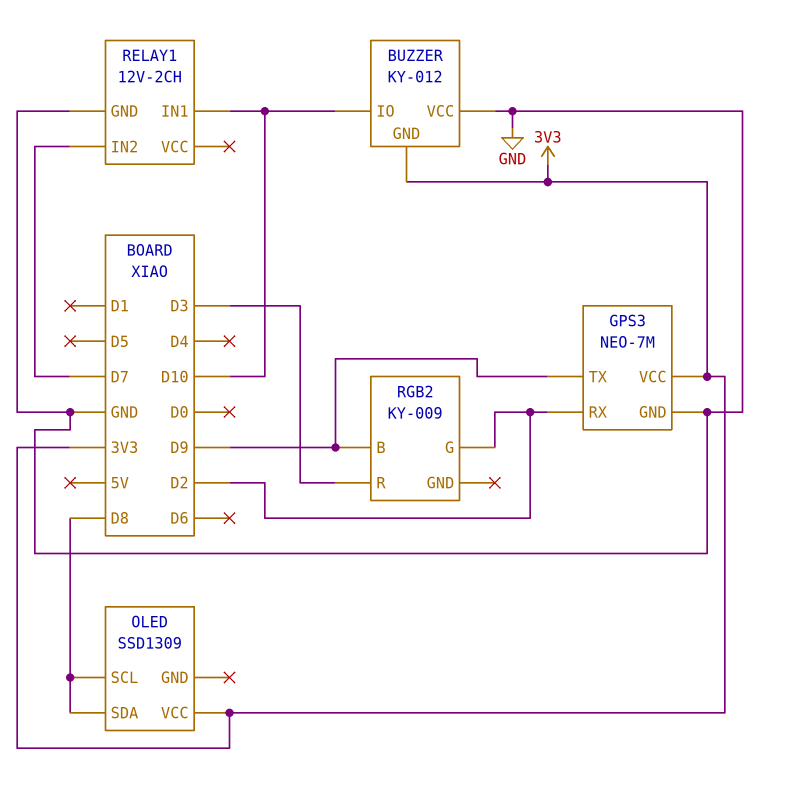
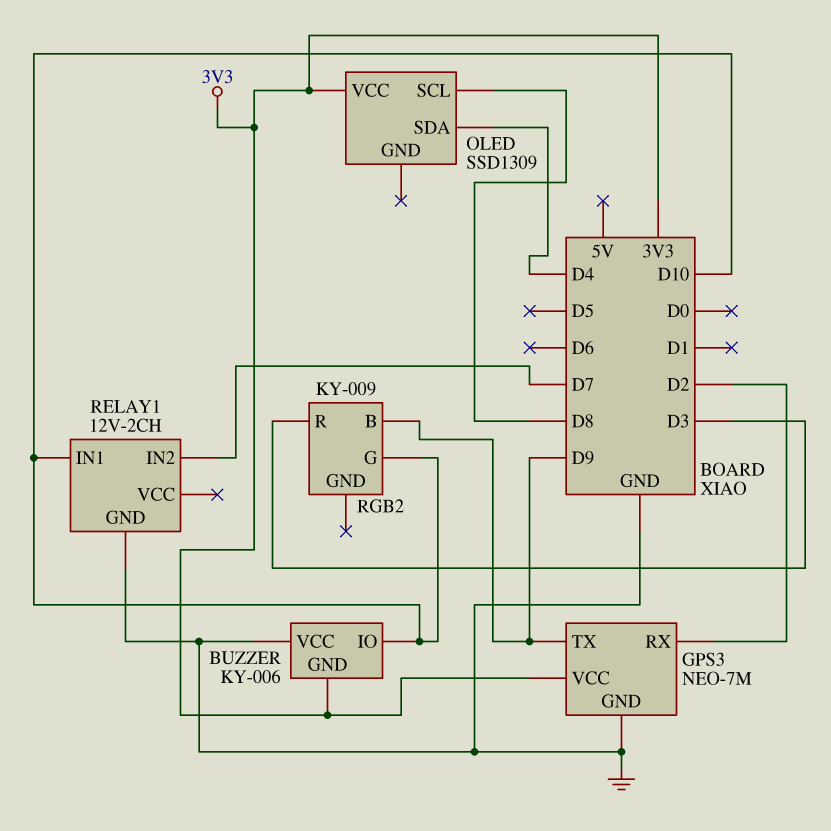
BUZZER: KY-012 -> KY-006
OLED pin SDA: D8 -> D4
RGB2 pin G: D2 -> D10

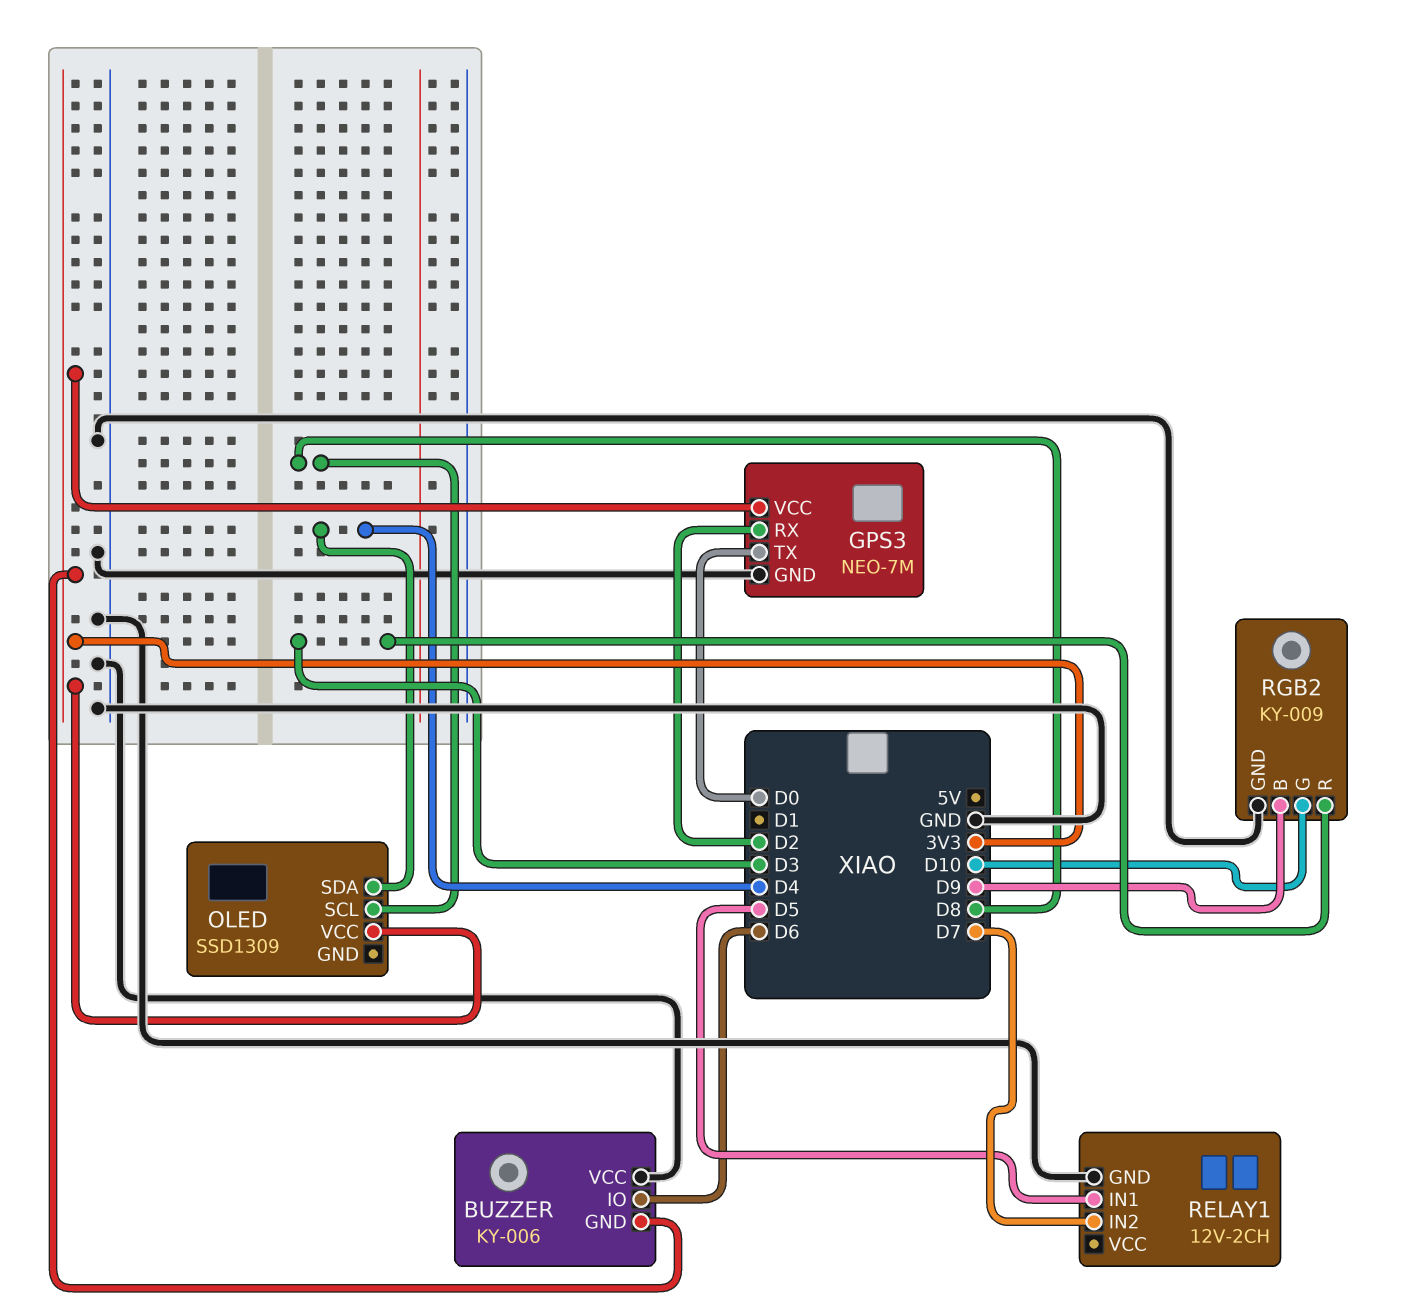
BUZZER pin IO: D10 -> D6
GPS3 pin TX: D9 -> D0
RELAY1 pin IN1: D10 -> D5
RGB2 pin GND: none -> GND

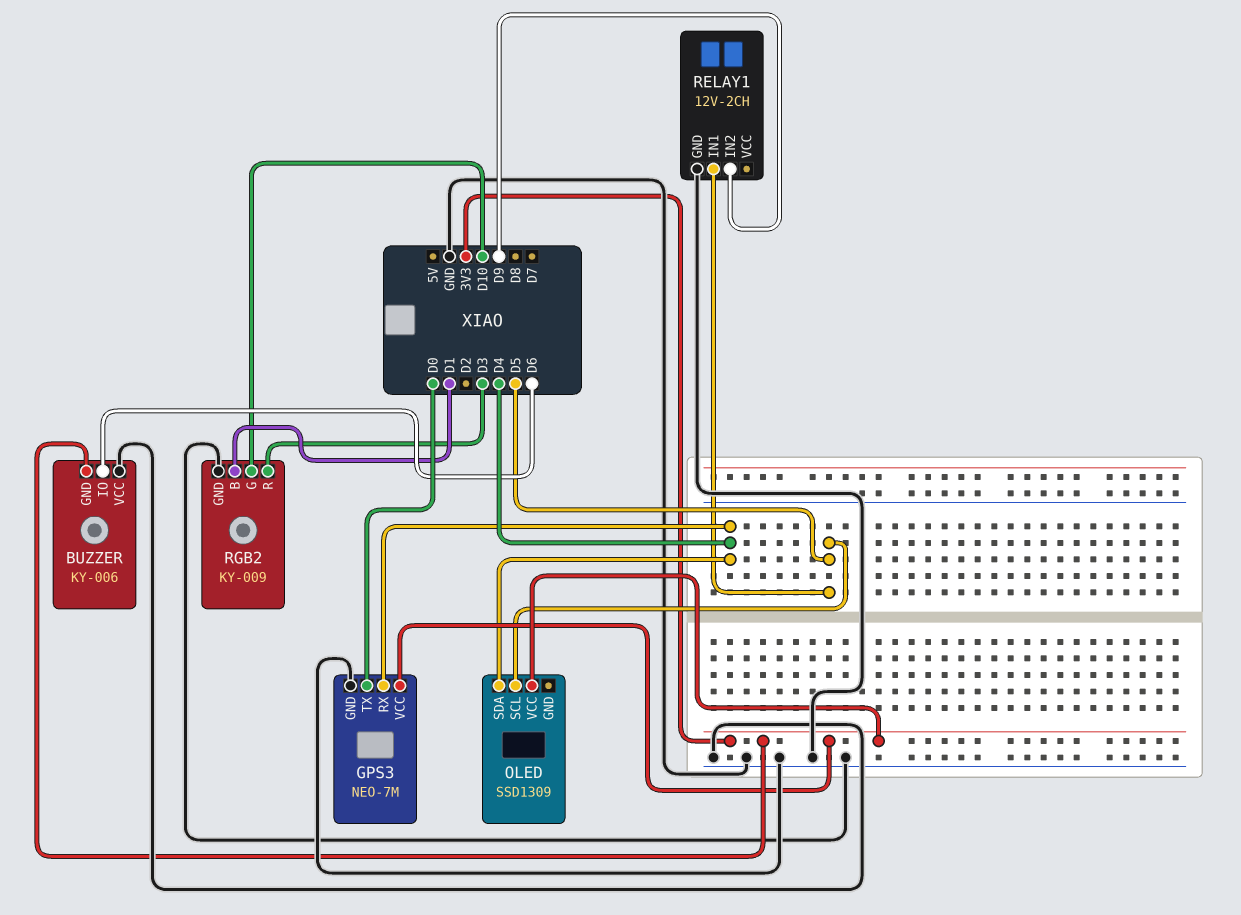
GPS3 pin RX: D2 -> D4
OLED pin SCL: D8 -> D5
RELAY1 pin IN2: D7 -> D9
RGB2 pin B: D9 -> D1

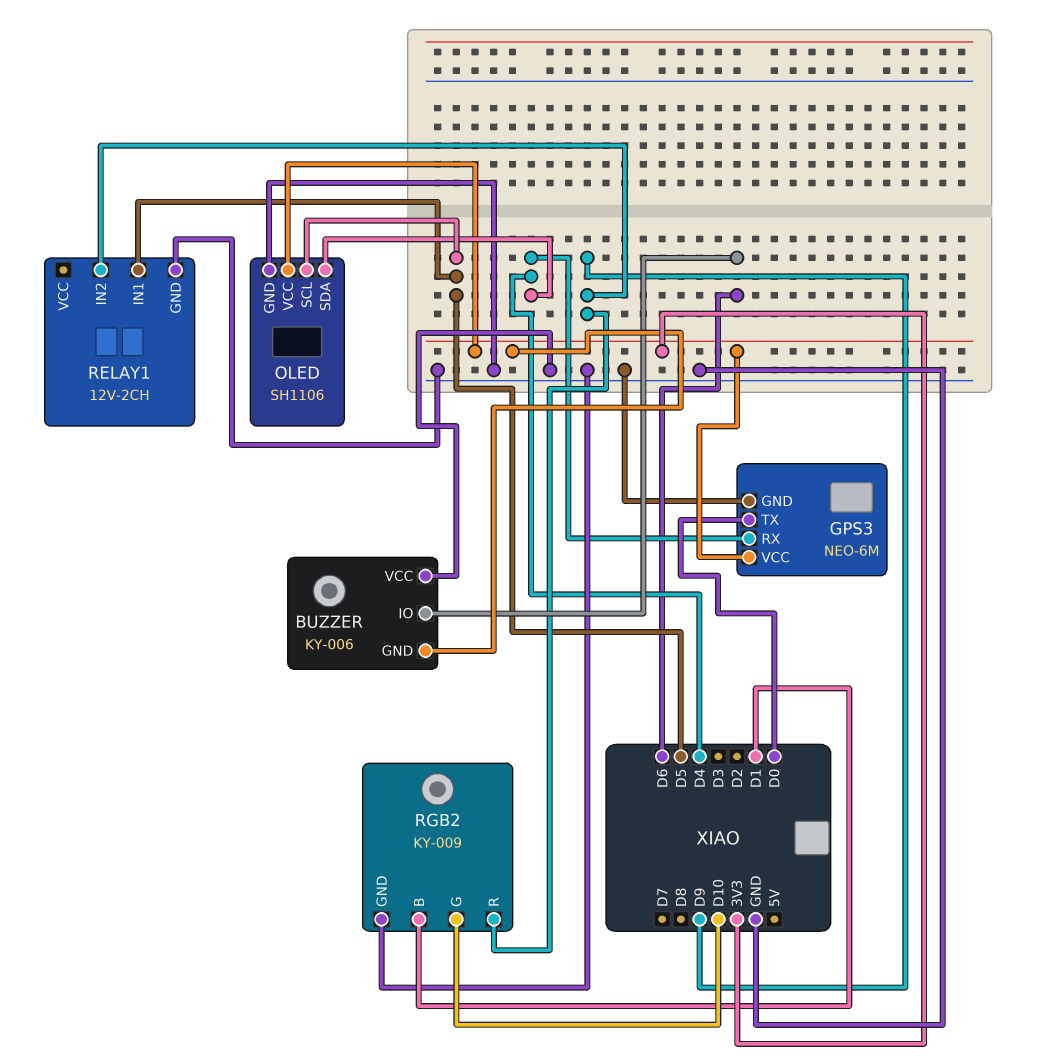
GPS3: NEO-7M -> NEO-6M
OLED: SSD1309 -> SH1106
OLED pin GND: none -> GND
RGB2 pin R: D3 -> D9

